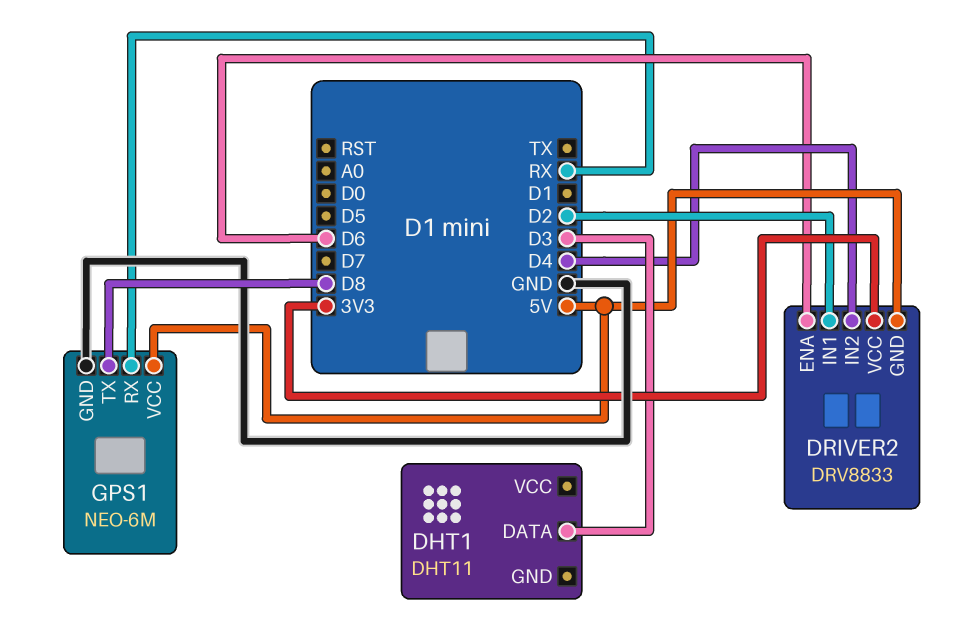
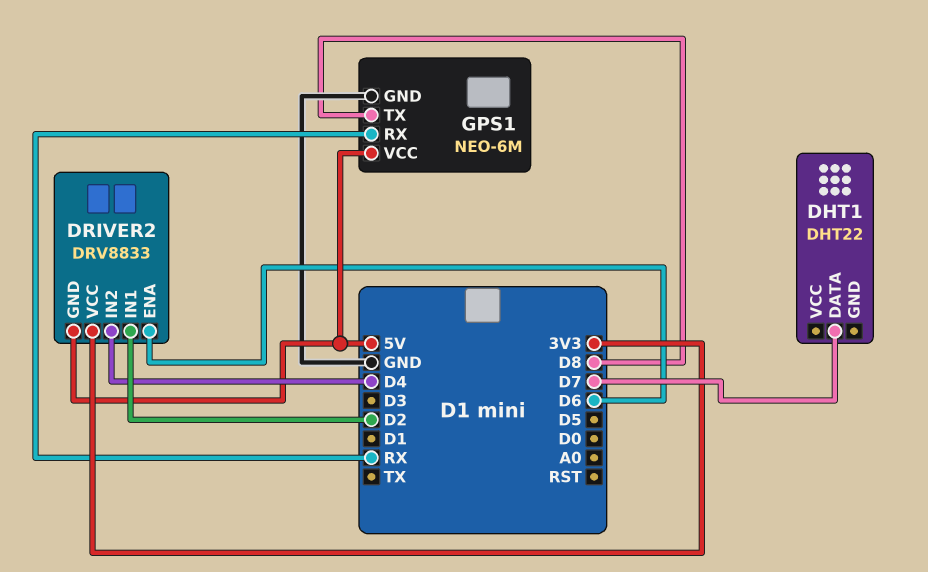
DHT1: DHT11 -> DHT22
DHT1 pin DATA: D3 -> D7

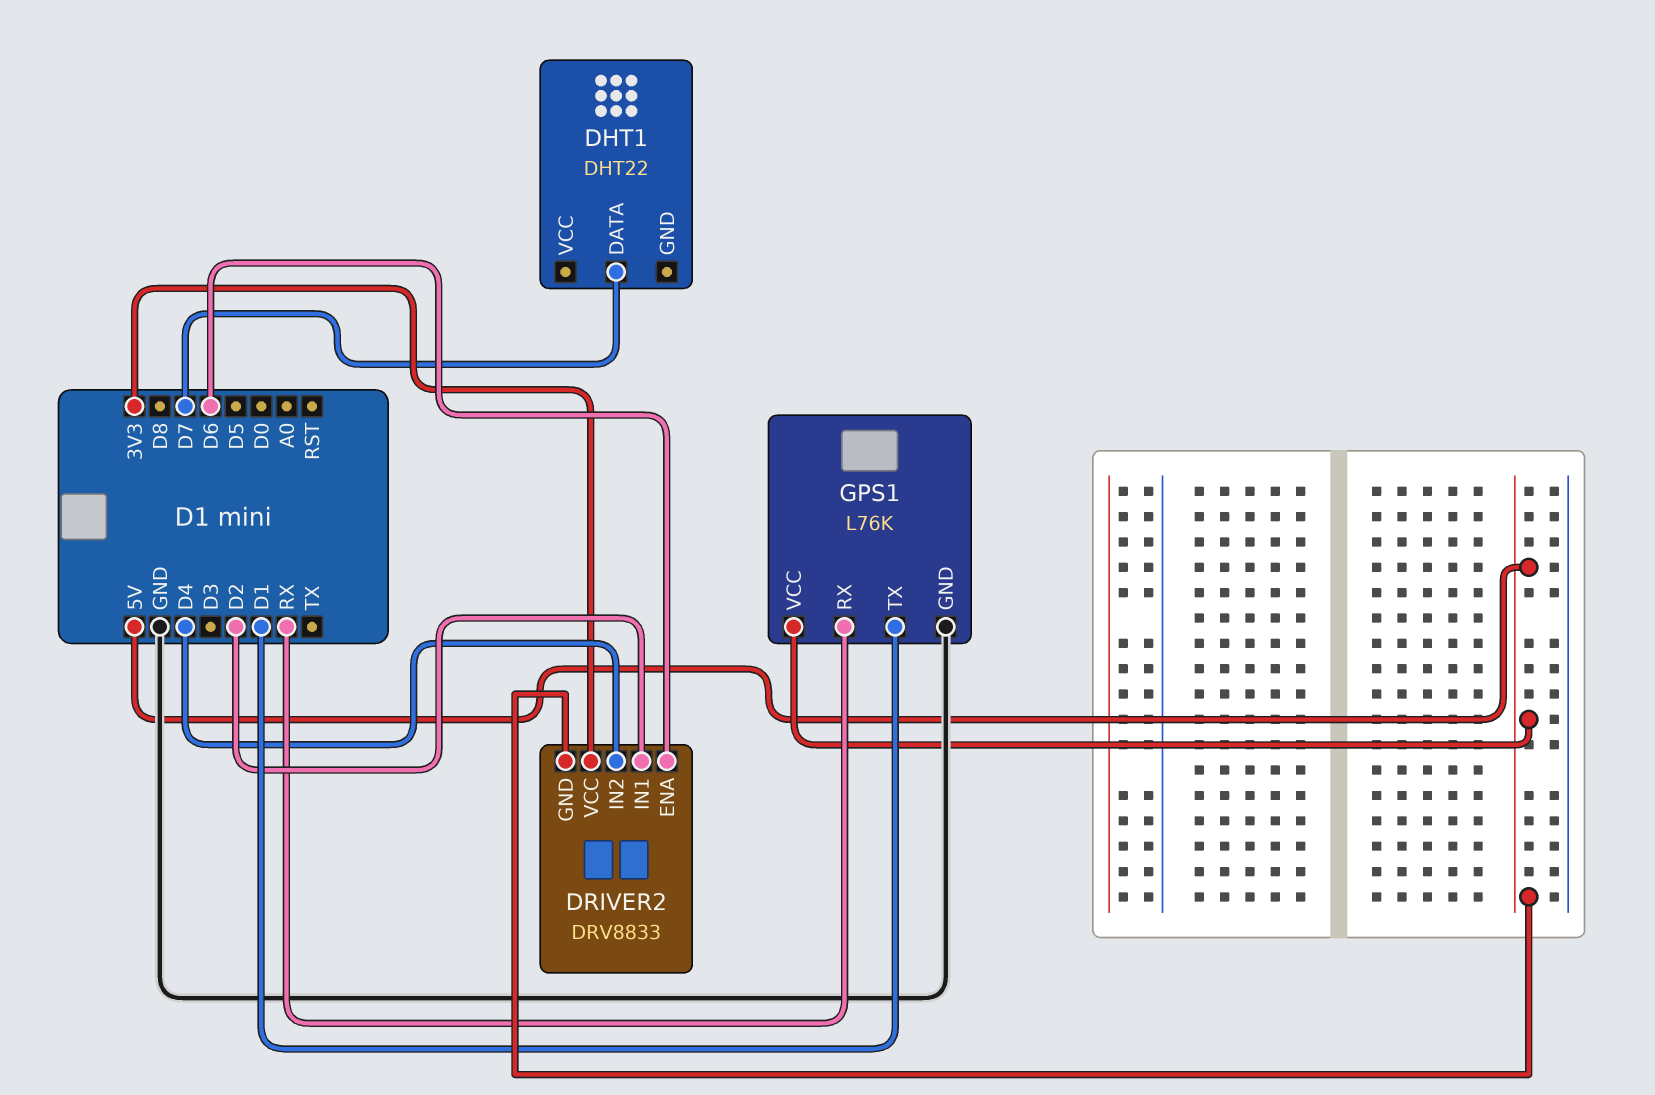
GPS1: NEO-6M -> L76K
GPS1 pin TX: D8 -> D1

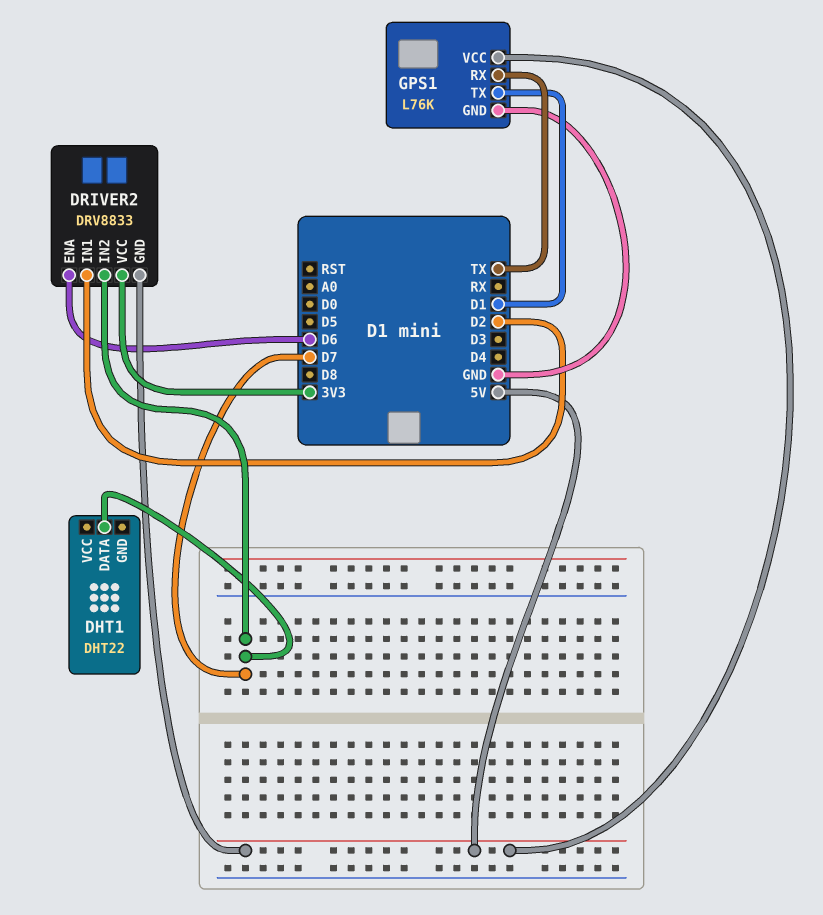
DRIVER2 pin IN2: D4 -> D7
GPS1 pin RX: RX -> TX

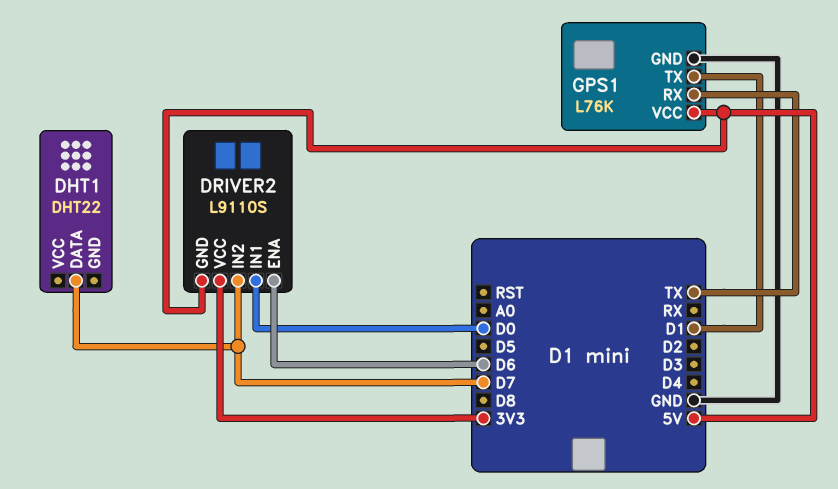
DRIVER2: DRV8833 -> L9110S
DRIVER2 pin IN1: D2 -> D0

